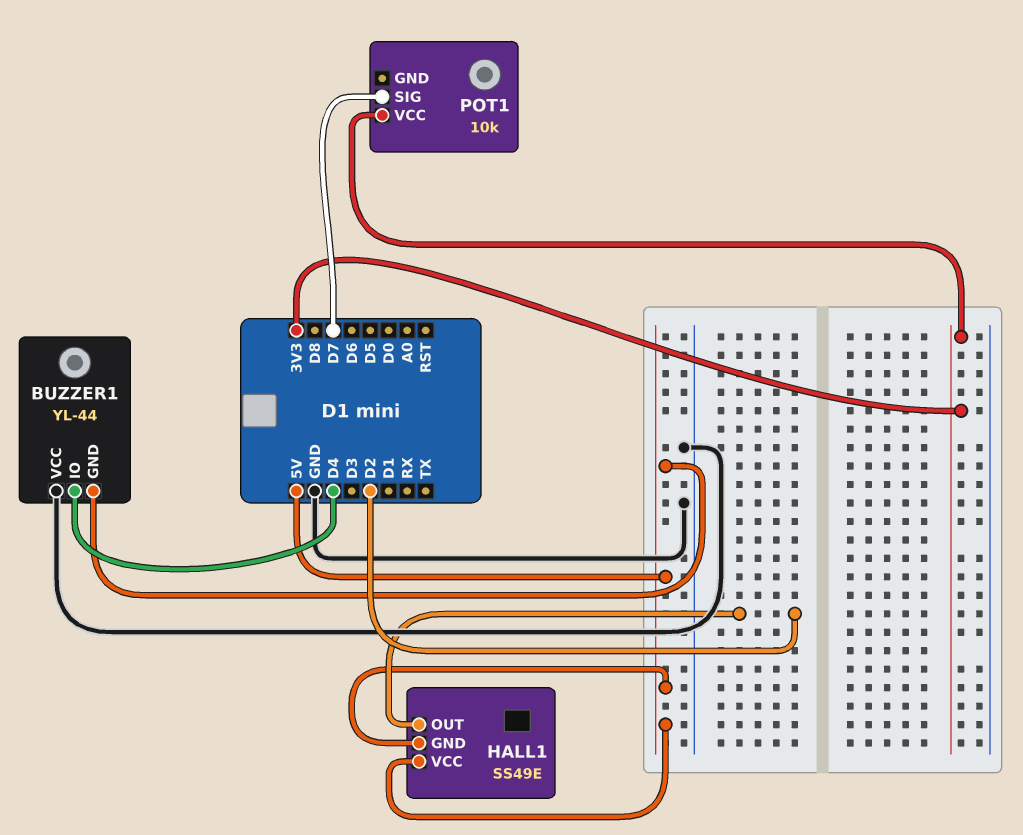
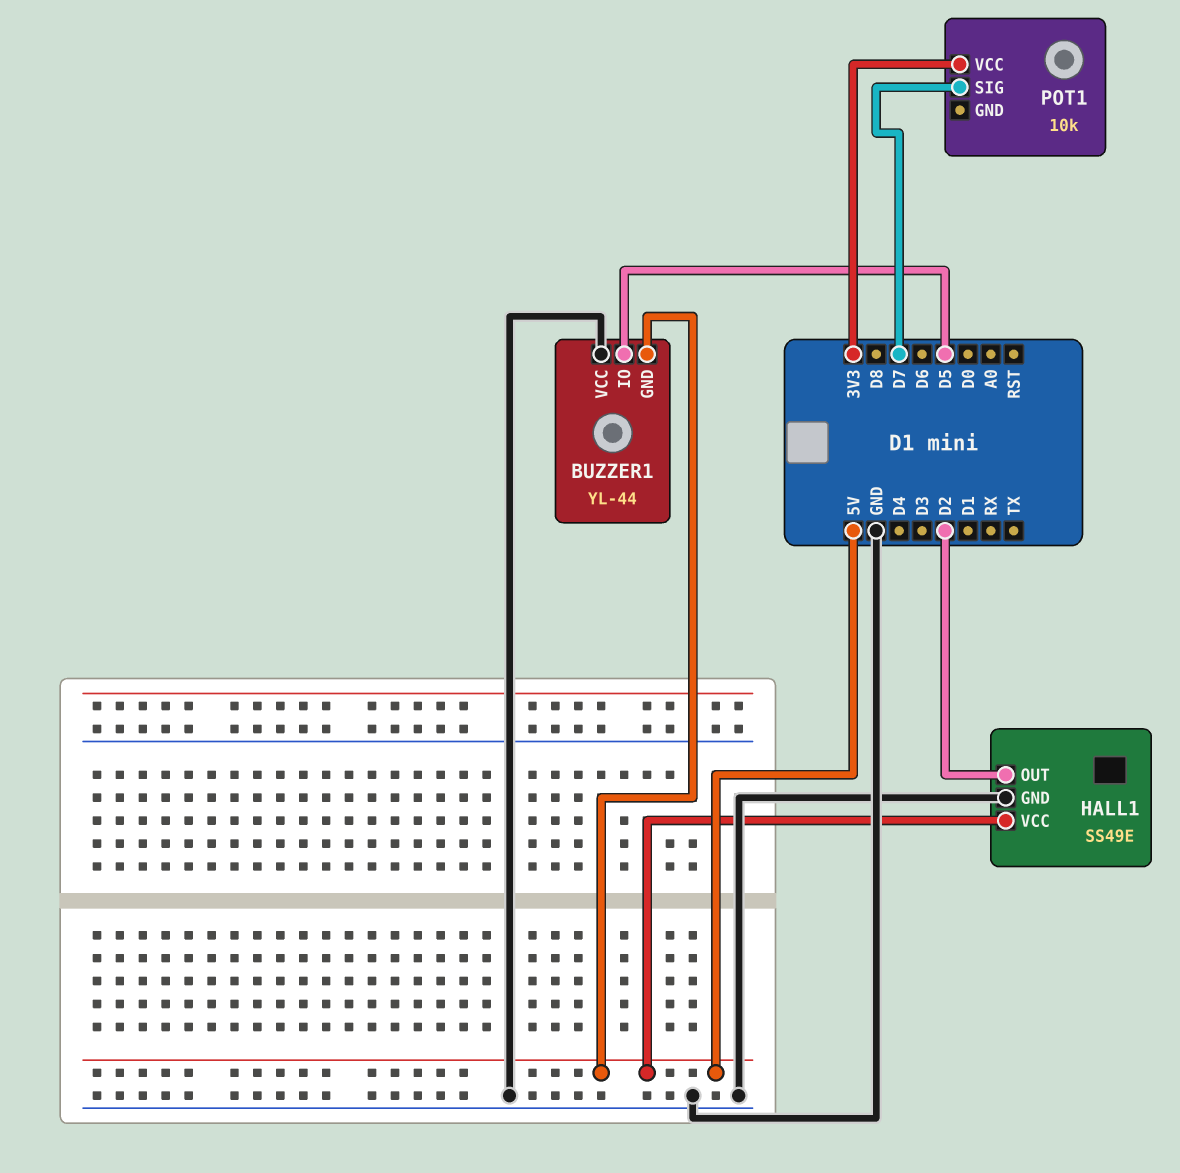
BUZZER1 pin IO: D4 -> D5
HALL1 pin GND: 5V -> GND

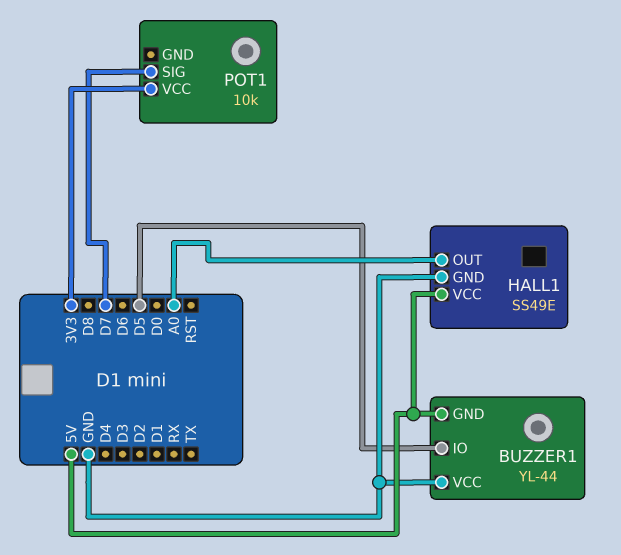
HALL1 pin OUT: D2 -> A0

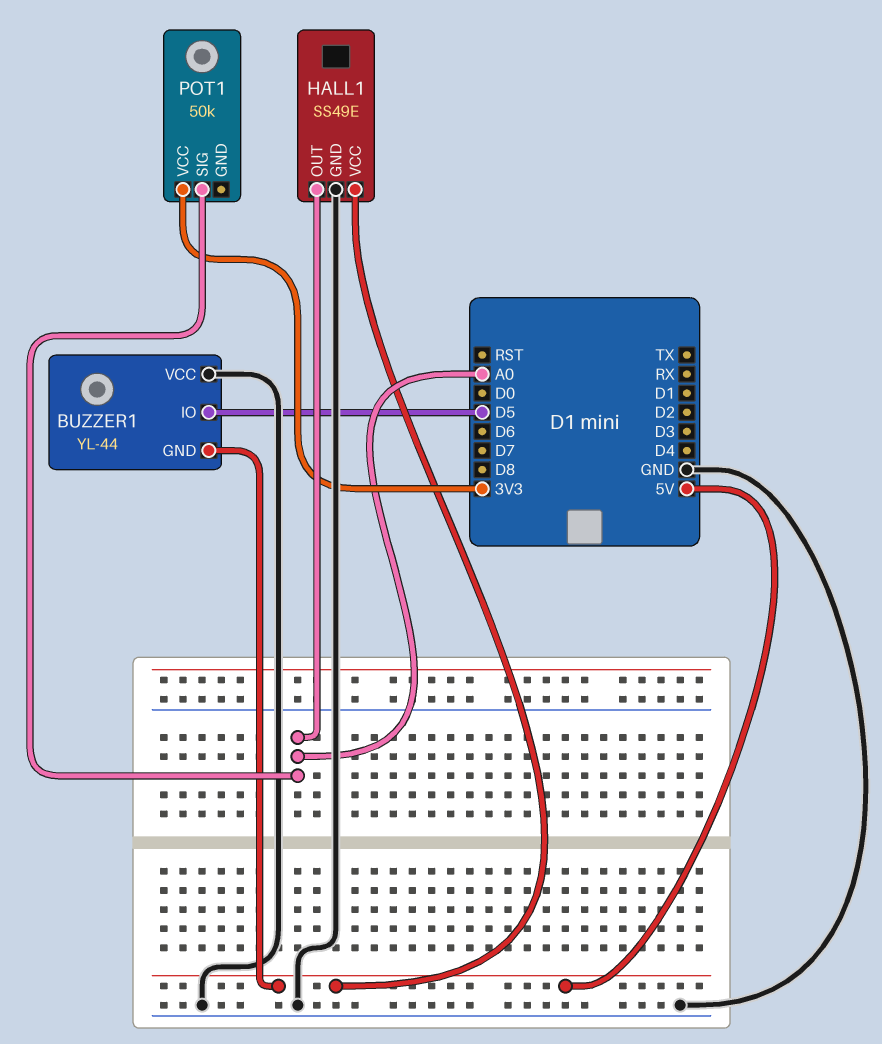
POT1: 10k -> 50k
POT1 pin SIG: D7 -> A0

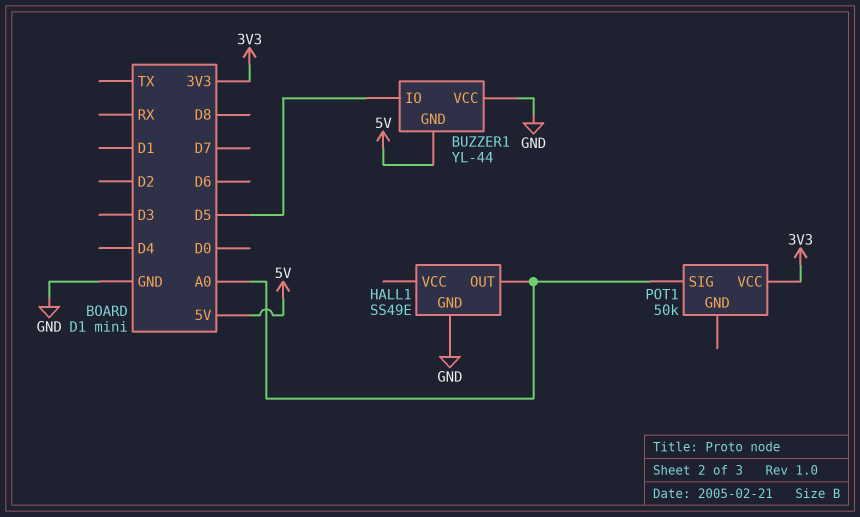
HALL1 pin VCC: 5V -> none

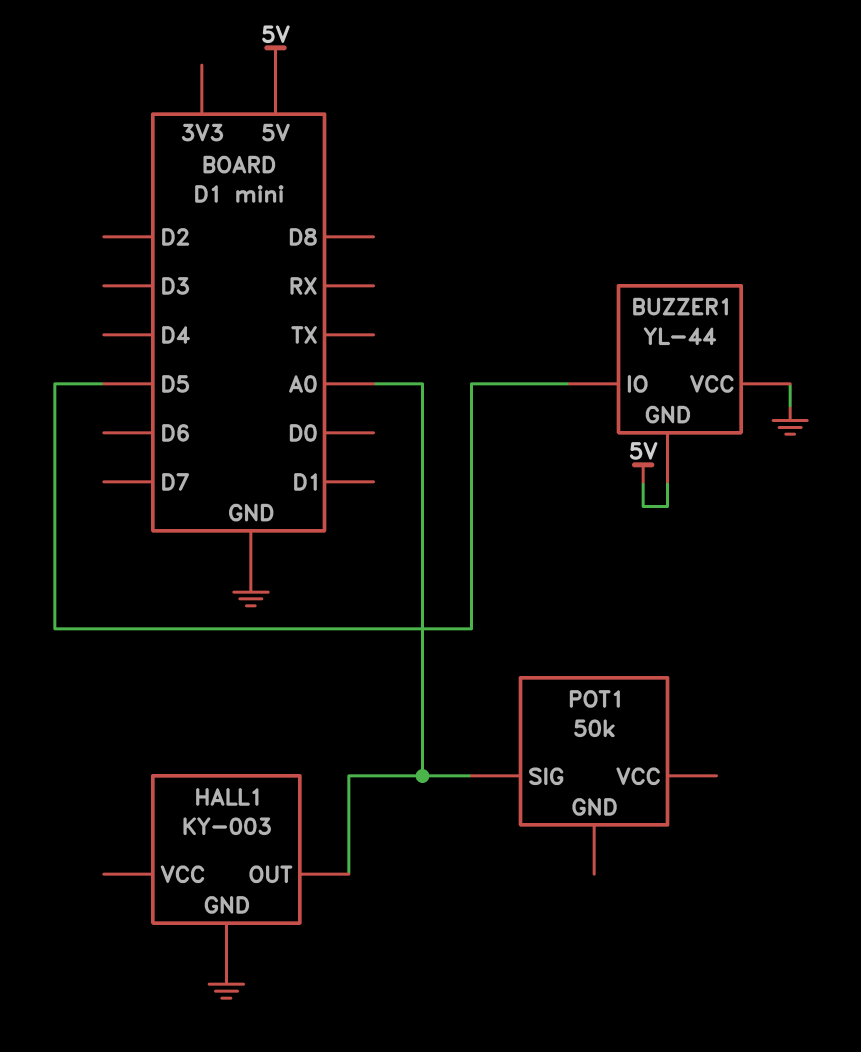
HALL1: SS49E -> KY-003
POT1 pin VCC: 3V3 -> none

